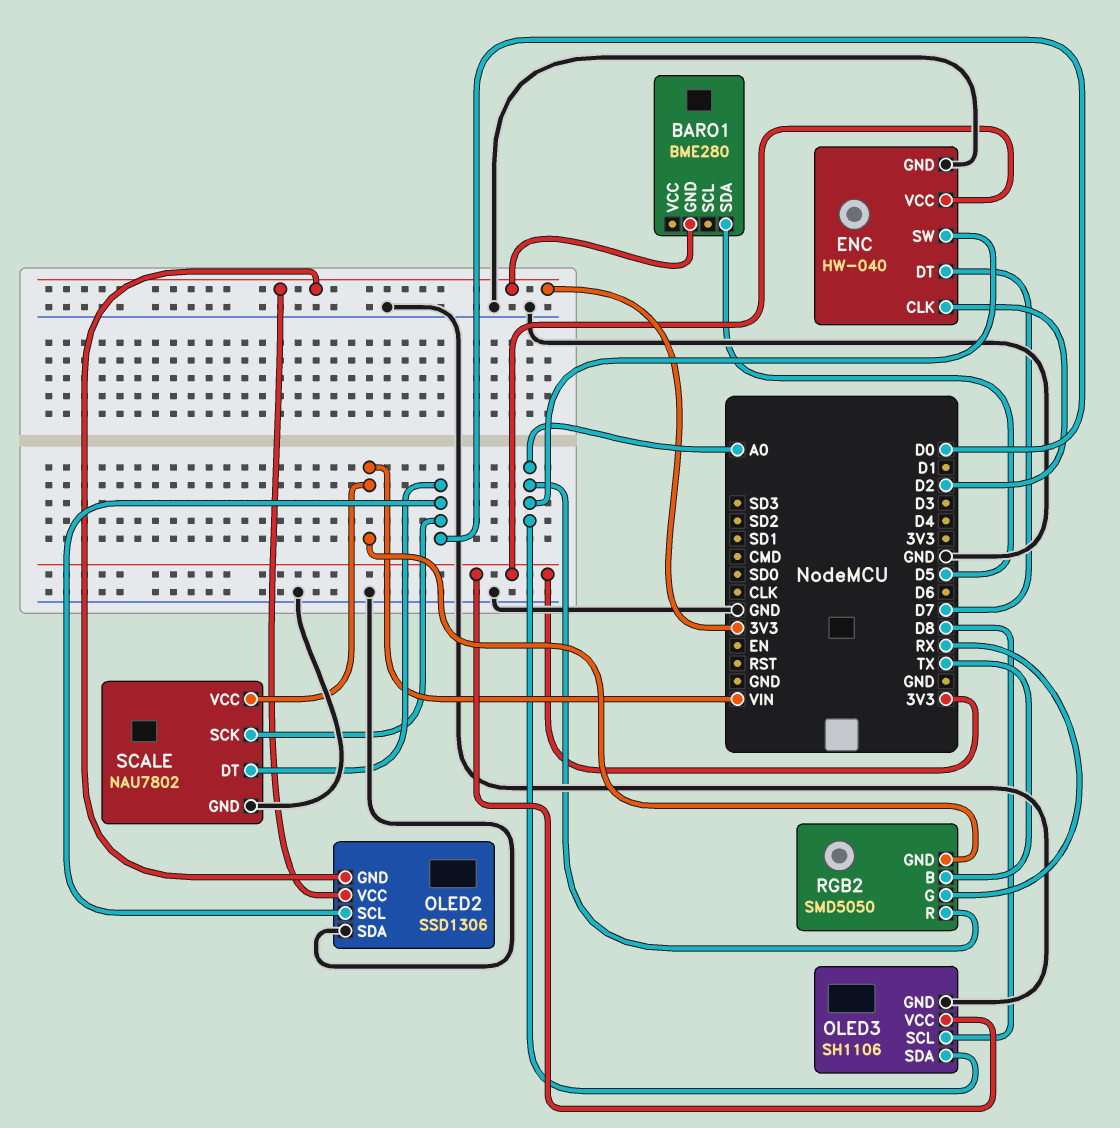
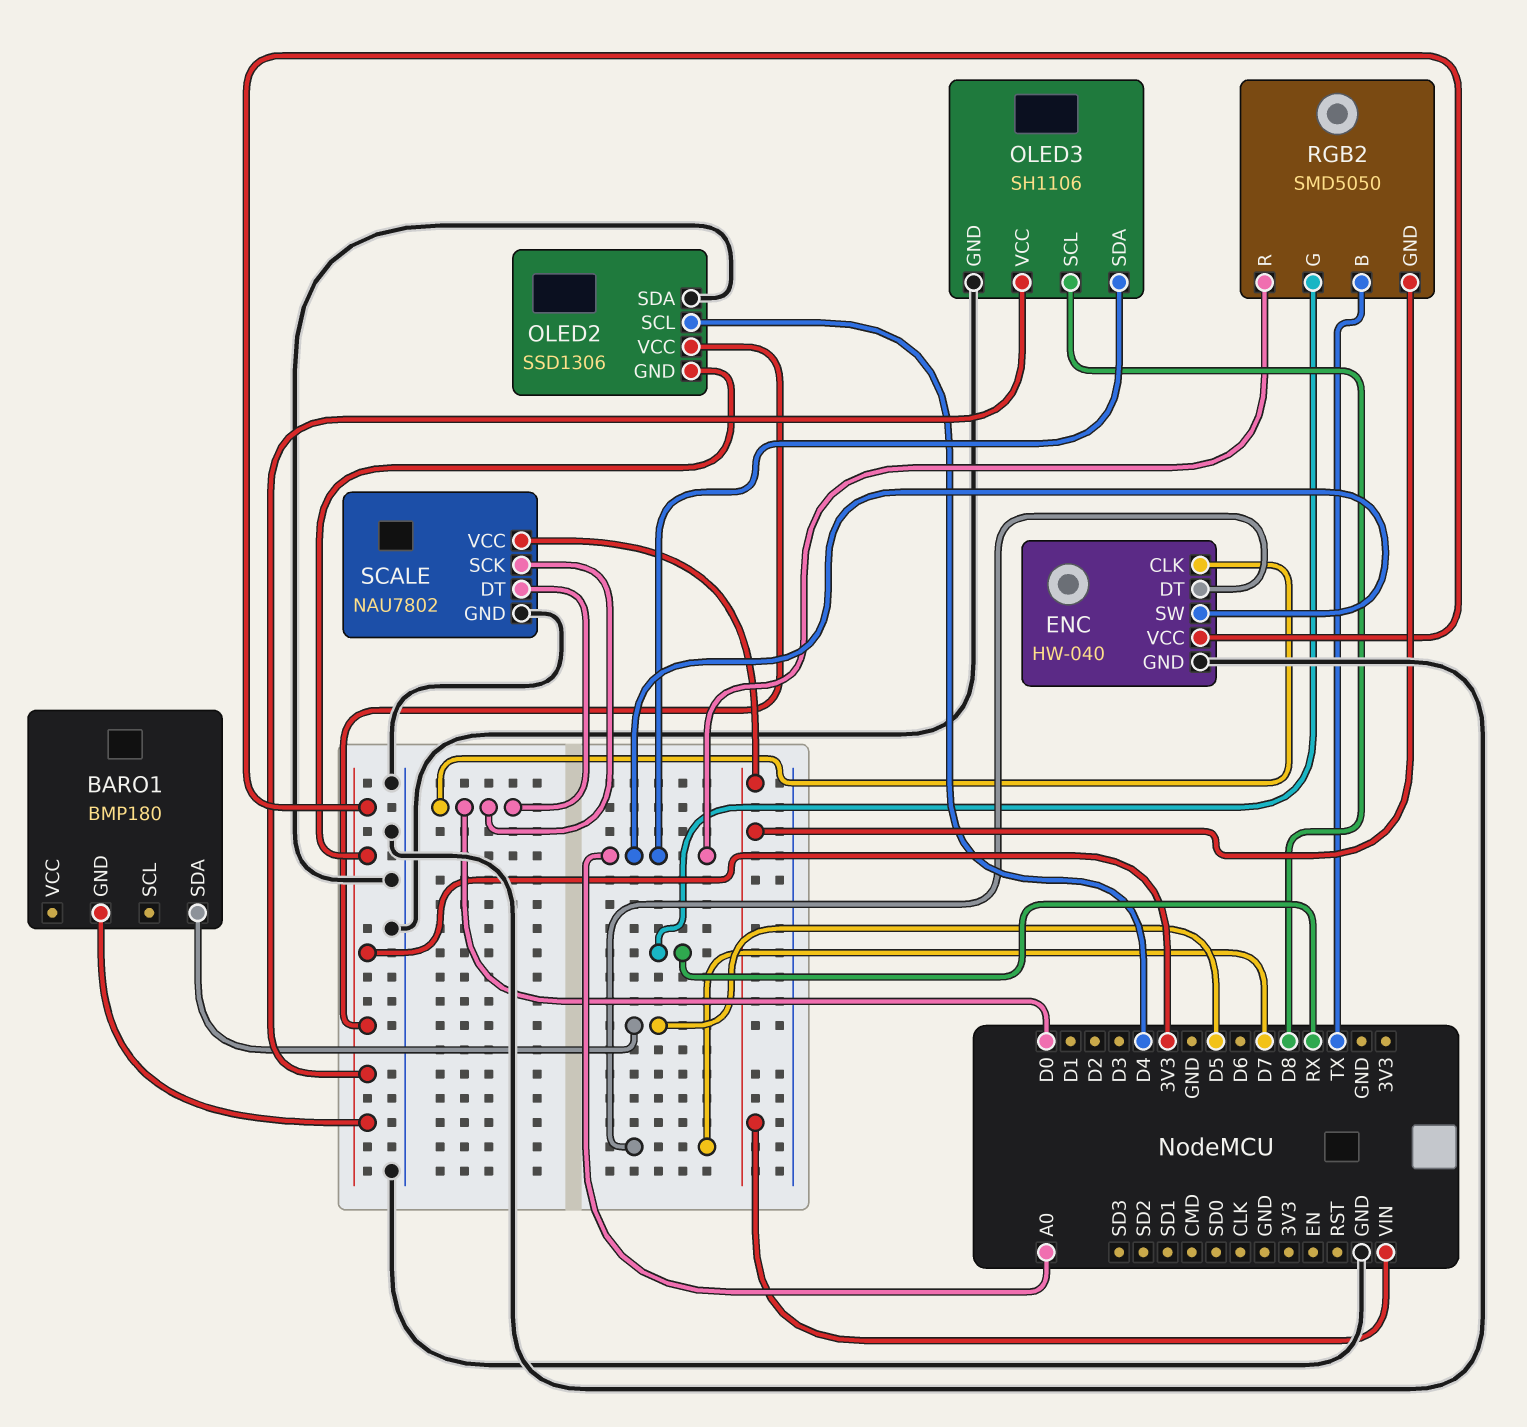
BARO1: BME280 -> BMP180
ENC pin CLK: D2 -> D0
OLED2 pin SCL: D0 -> D4

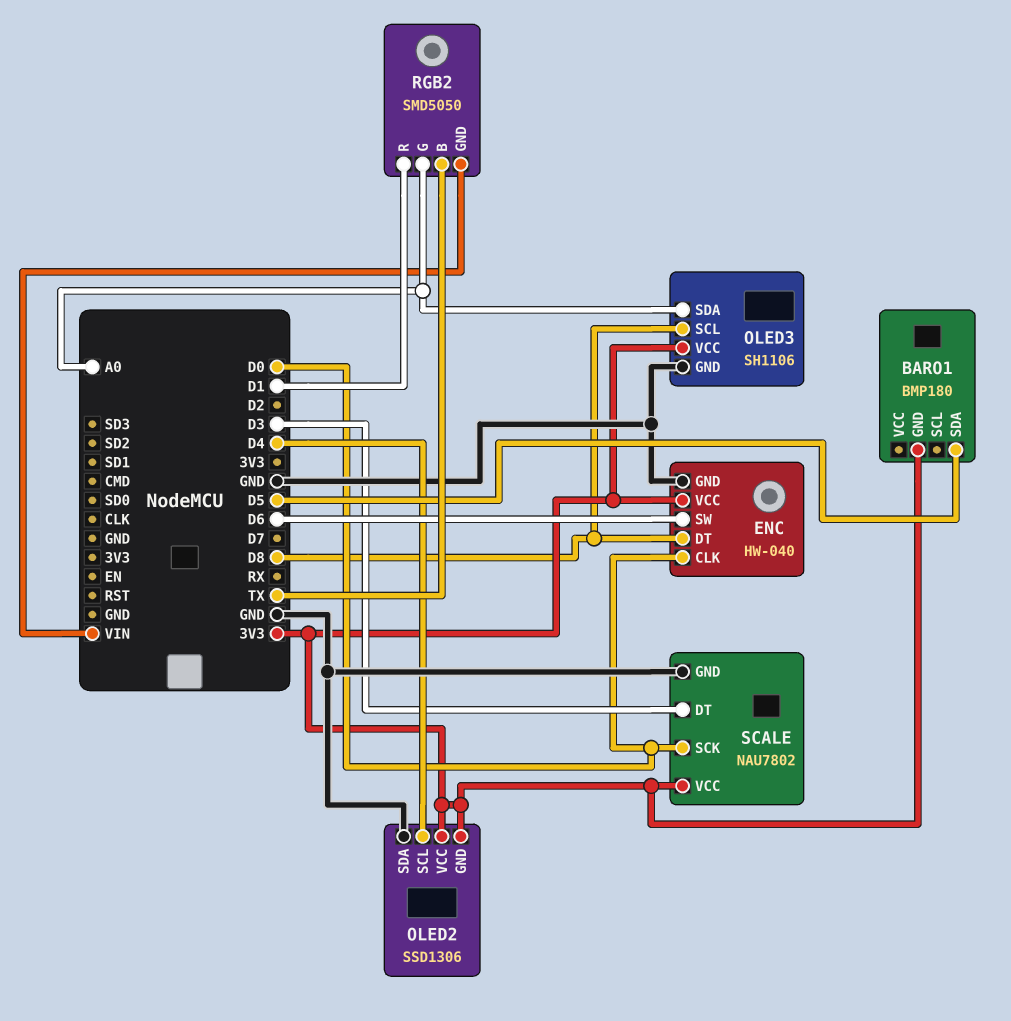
ENC pin DT: D7 -> D8
ENC pin SW: A0 -> D6
RGB2 pin G: RX -> A0
RGB2 pin R: A0 -> D1
SCALE pin DT: D0 -> D3
SCALE pin VCC: VIN -> 3V3

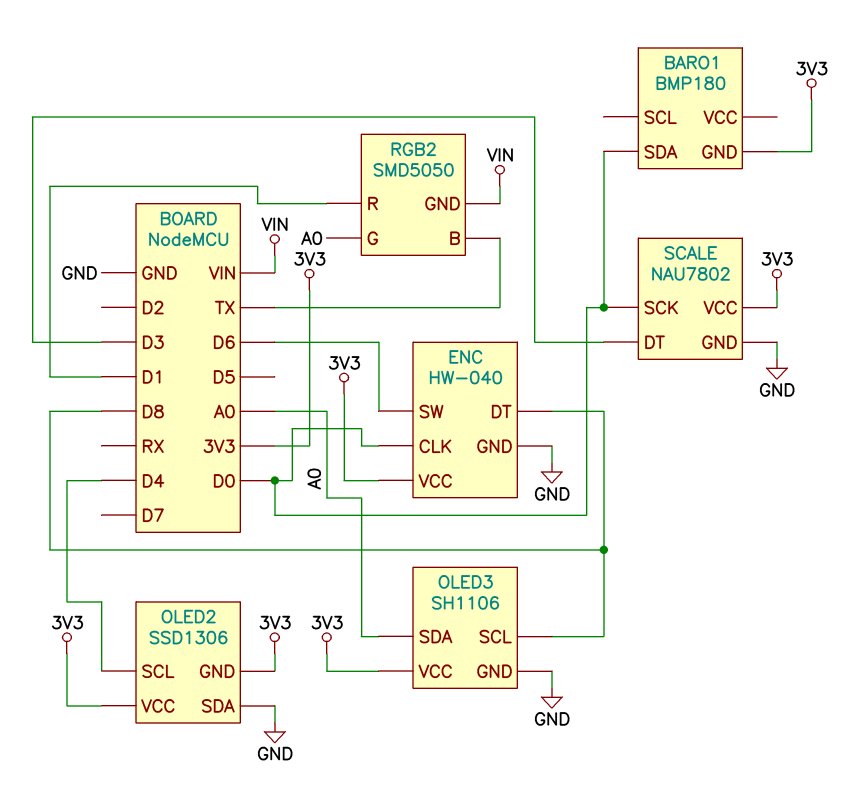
BARO1 pin SDA: D5 -> D0

